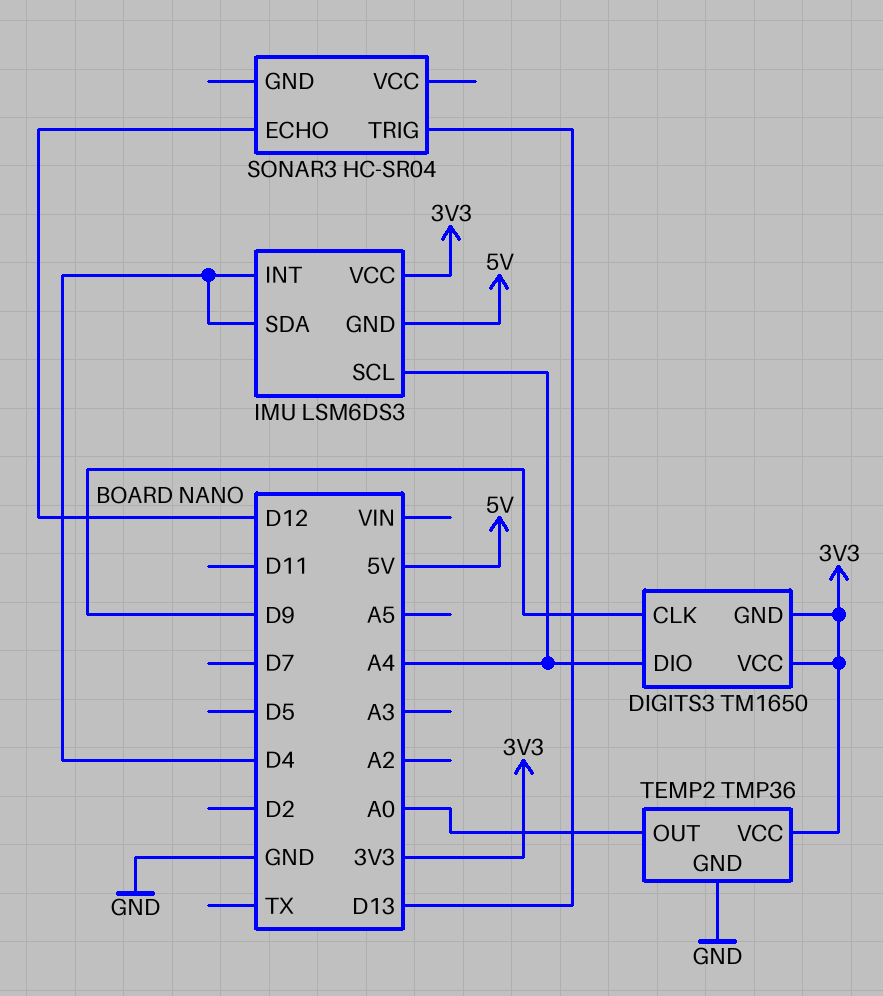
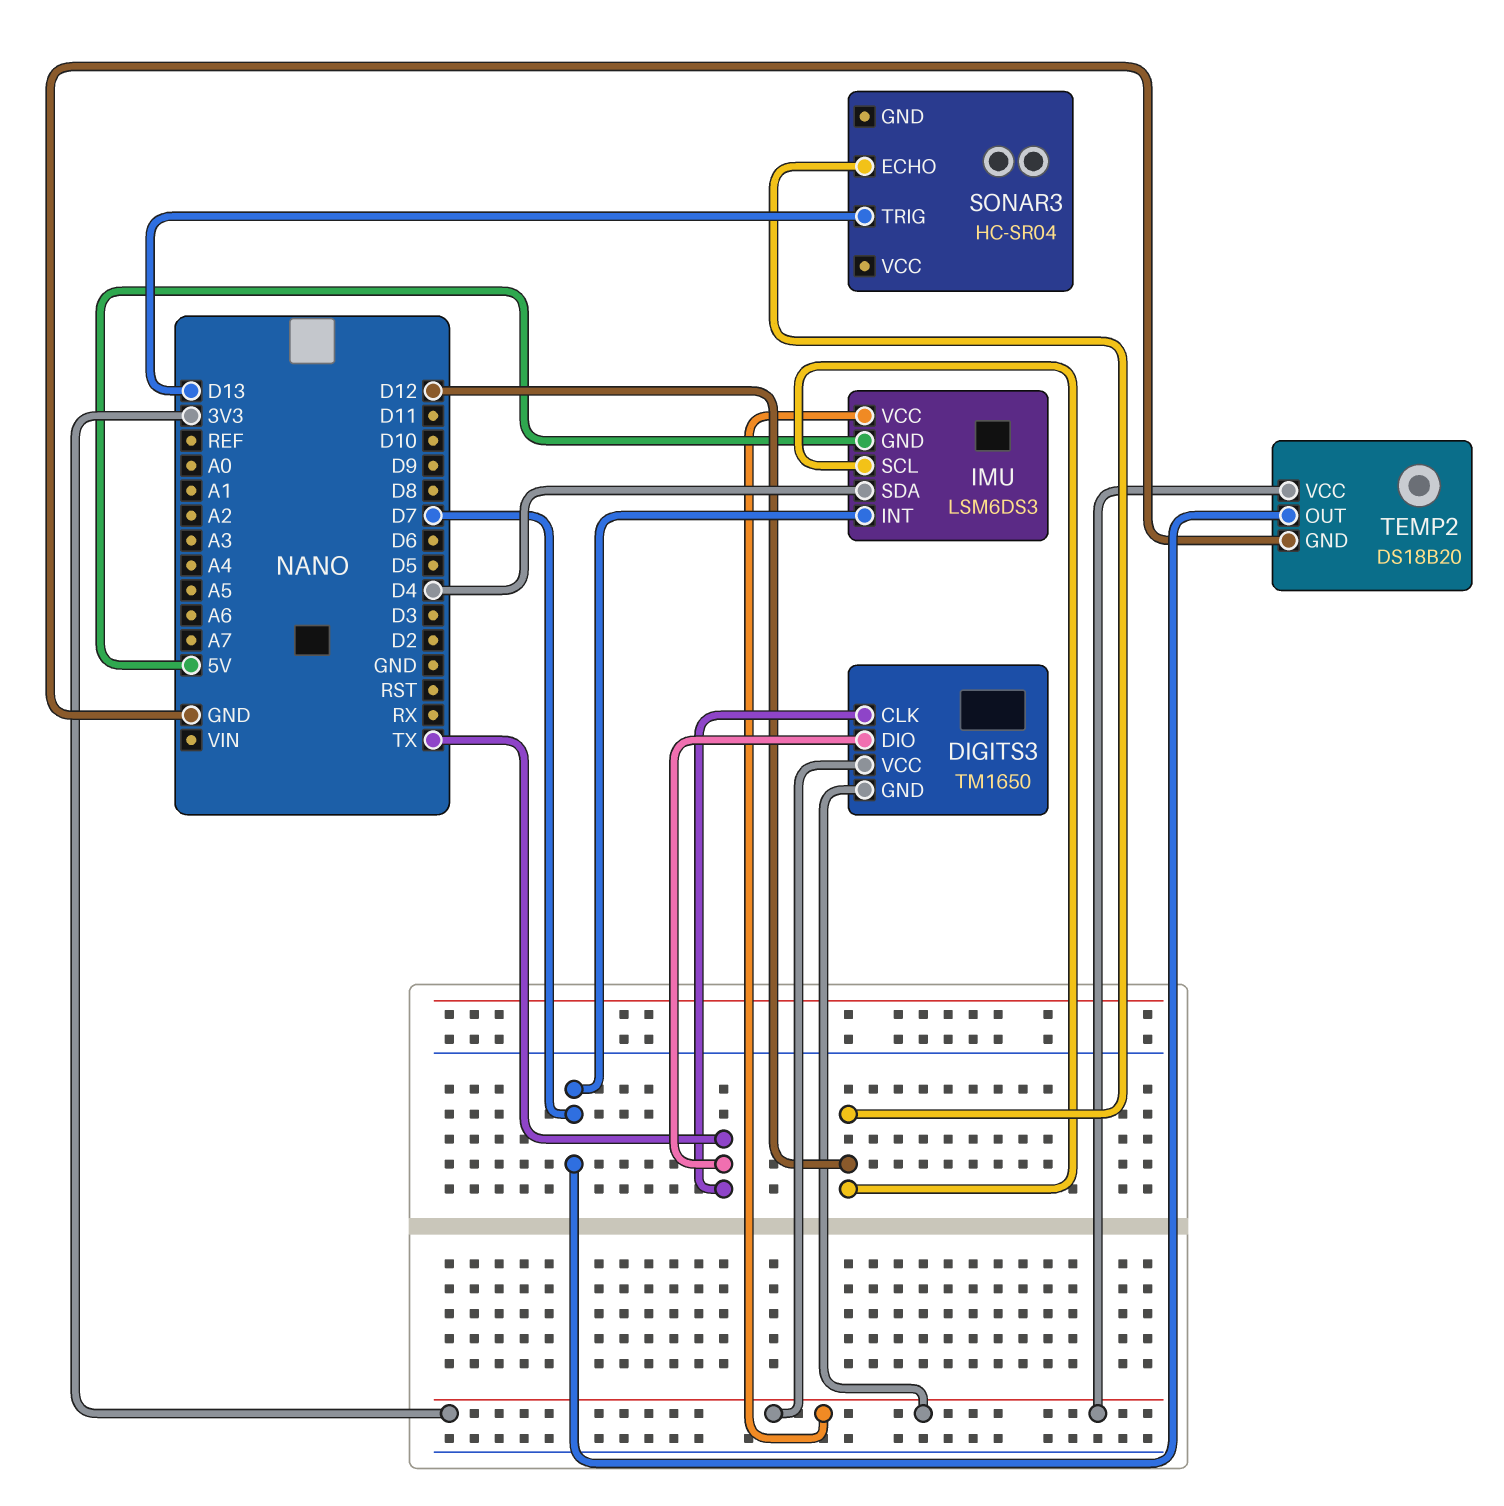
DIGITS3 pin CLK: D9 -> TX
DIGITS3 pin DIO: A4 -> TX
IMU pin INT: D4 -> D7
IMU pin SCL: A4 -> D12
TEMP2: TMP36 -> DS18B20
TEMP2 pin OUT: A0 -> D7

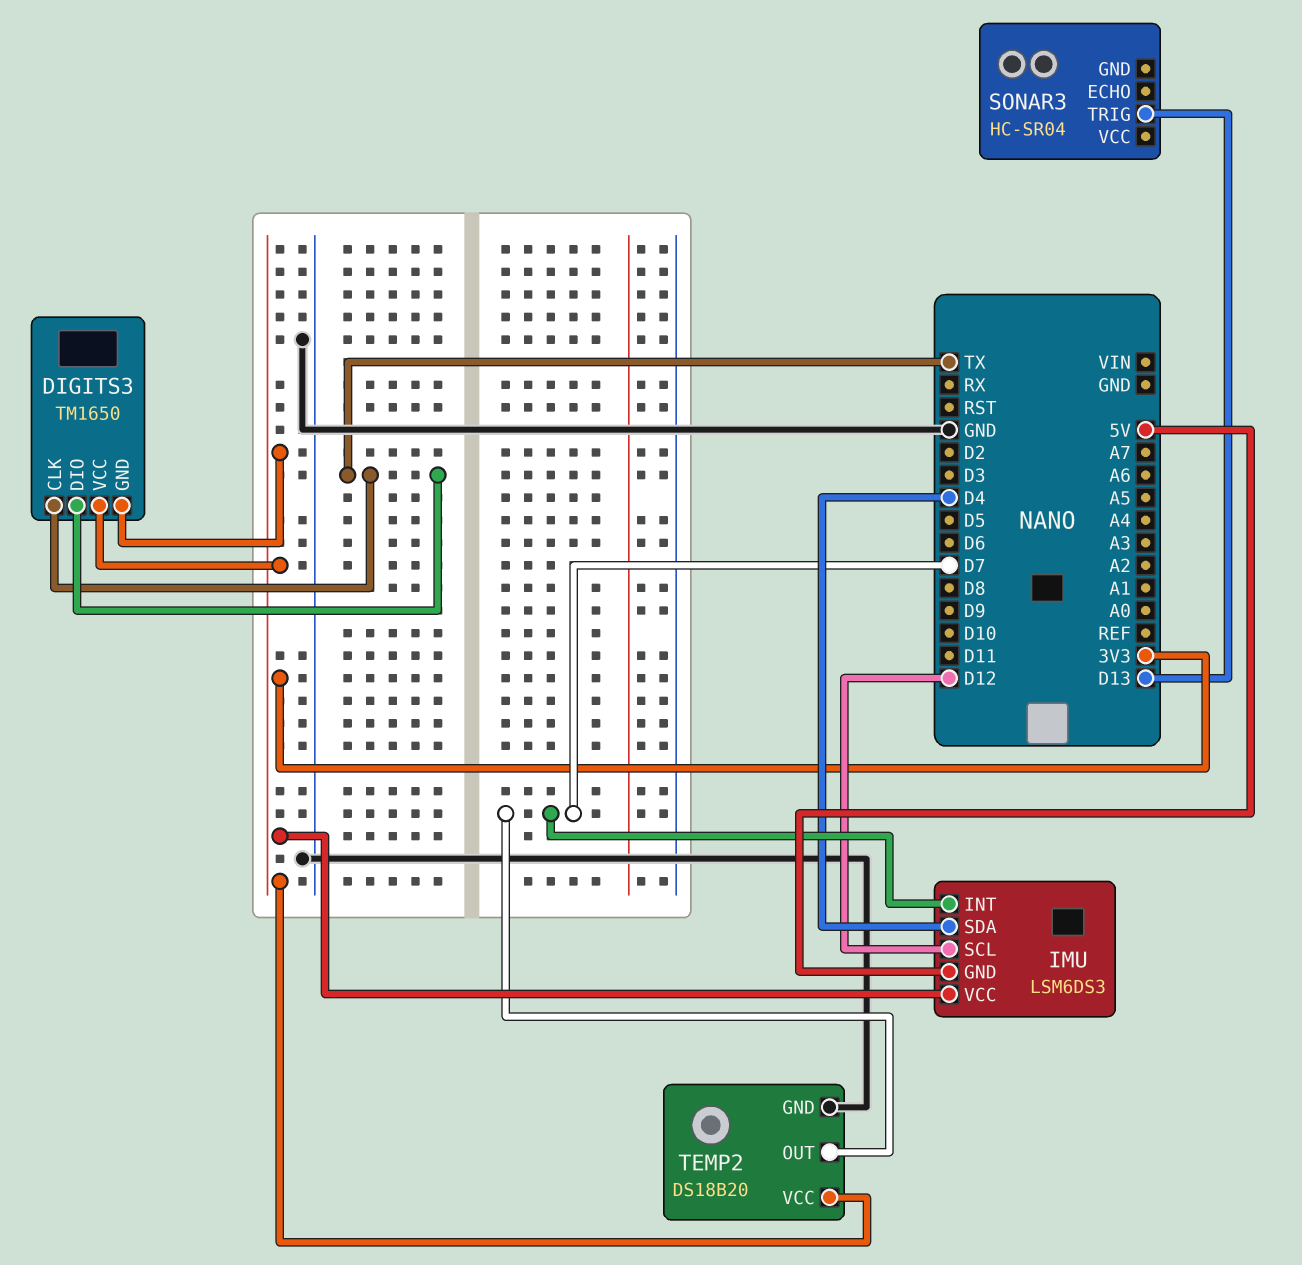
SONAR3 pin ECHO: D12 -> none

